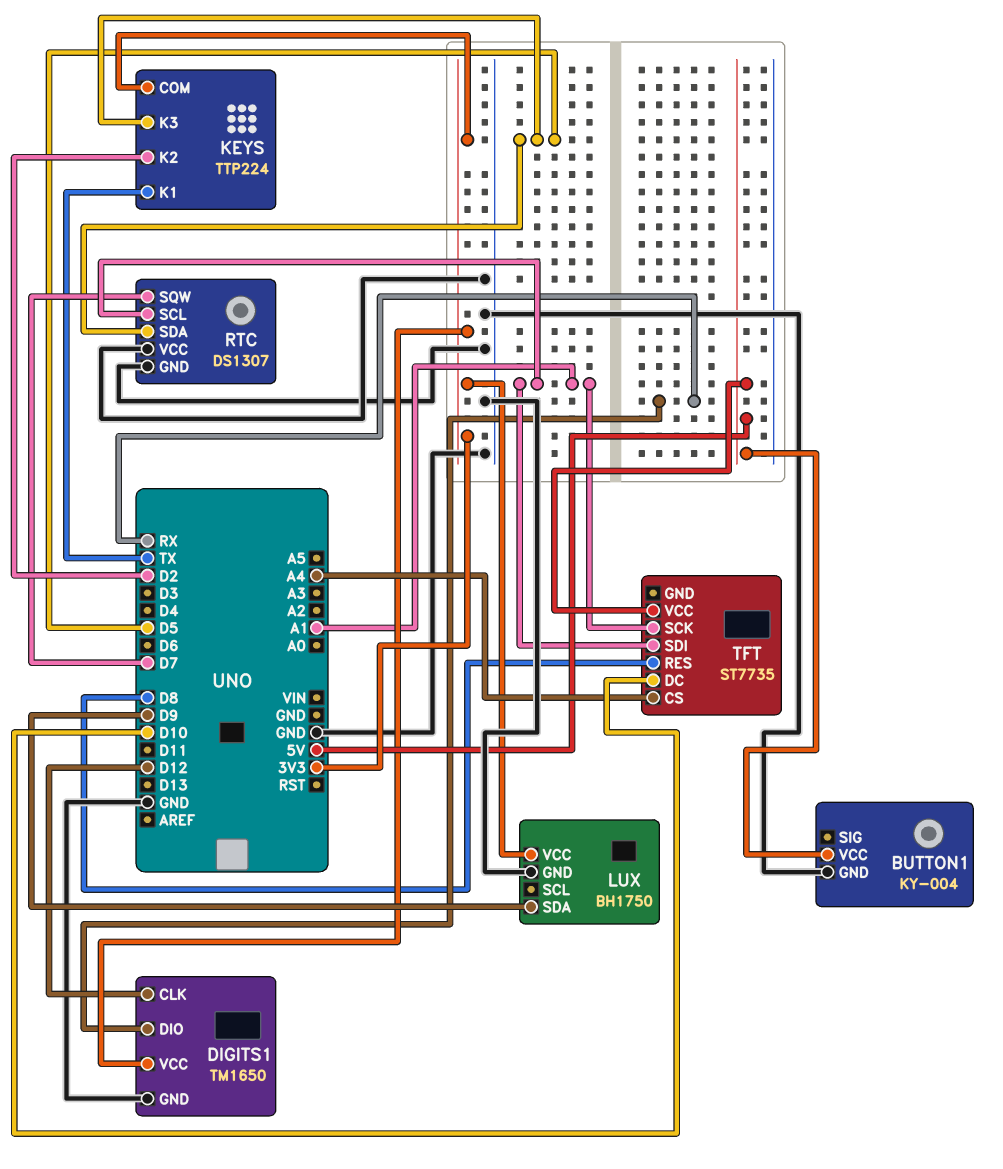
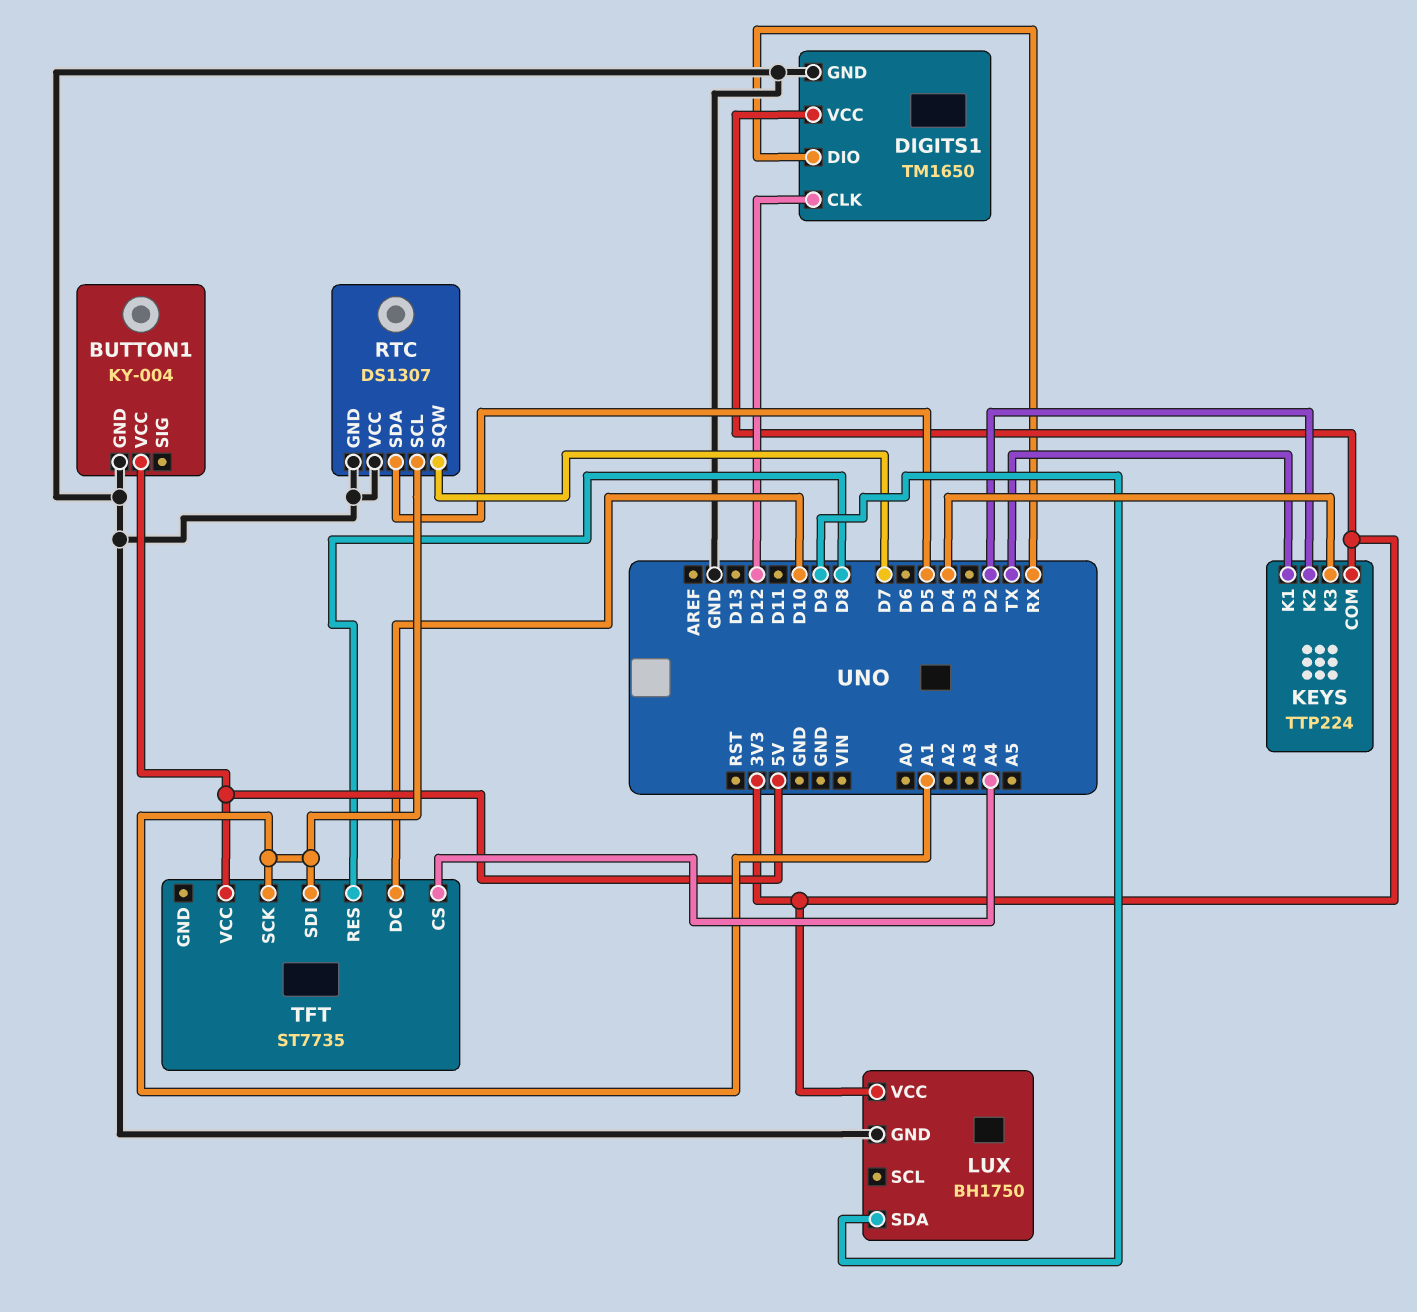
KEYS pin K3: D5 -> D4

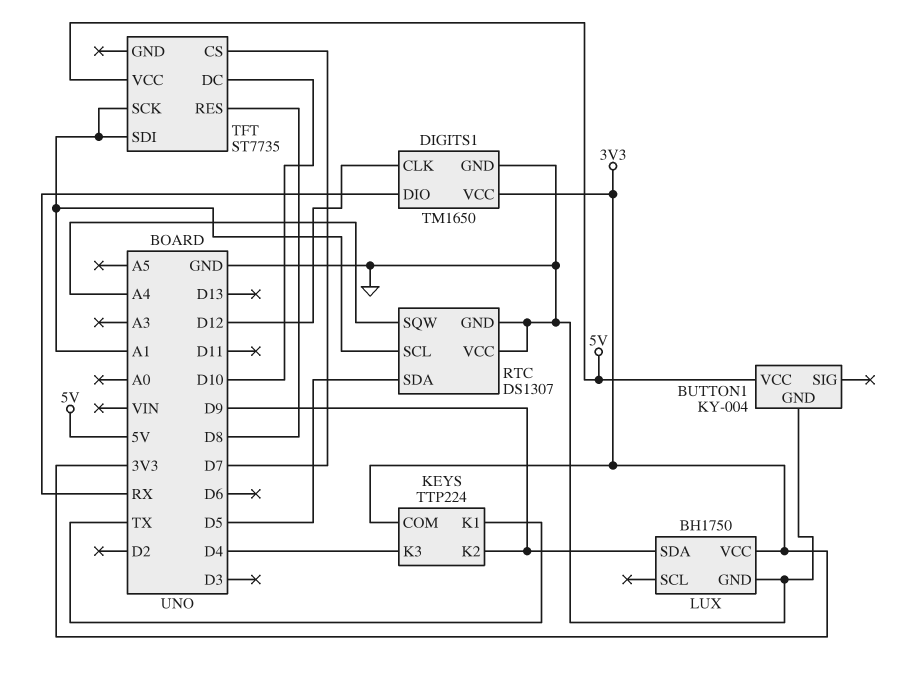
KEYS pin K2: D2 -> D9
RTC pin SQW: D7 -> A4
TFT pin CS: A4 -> D7

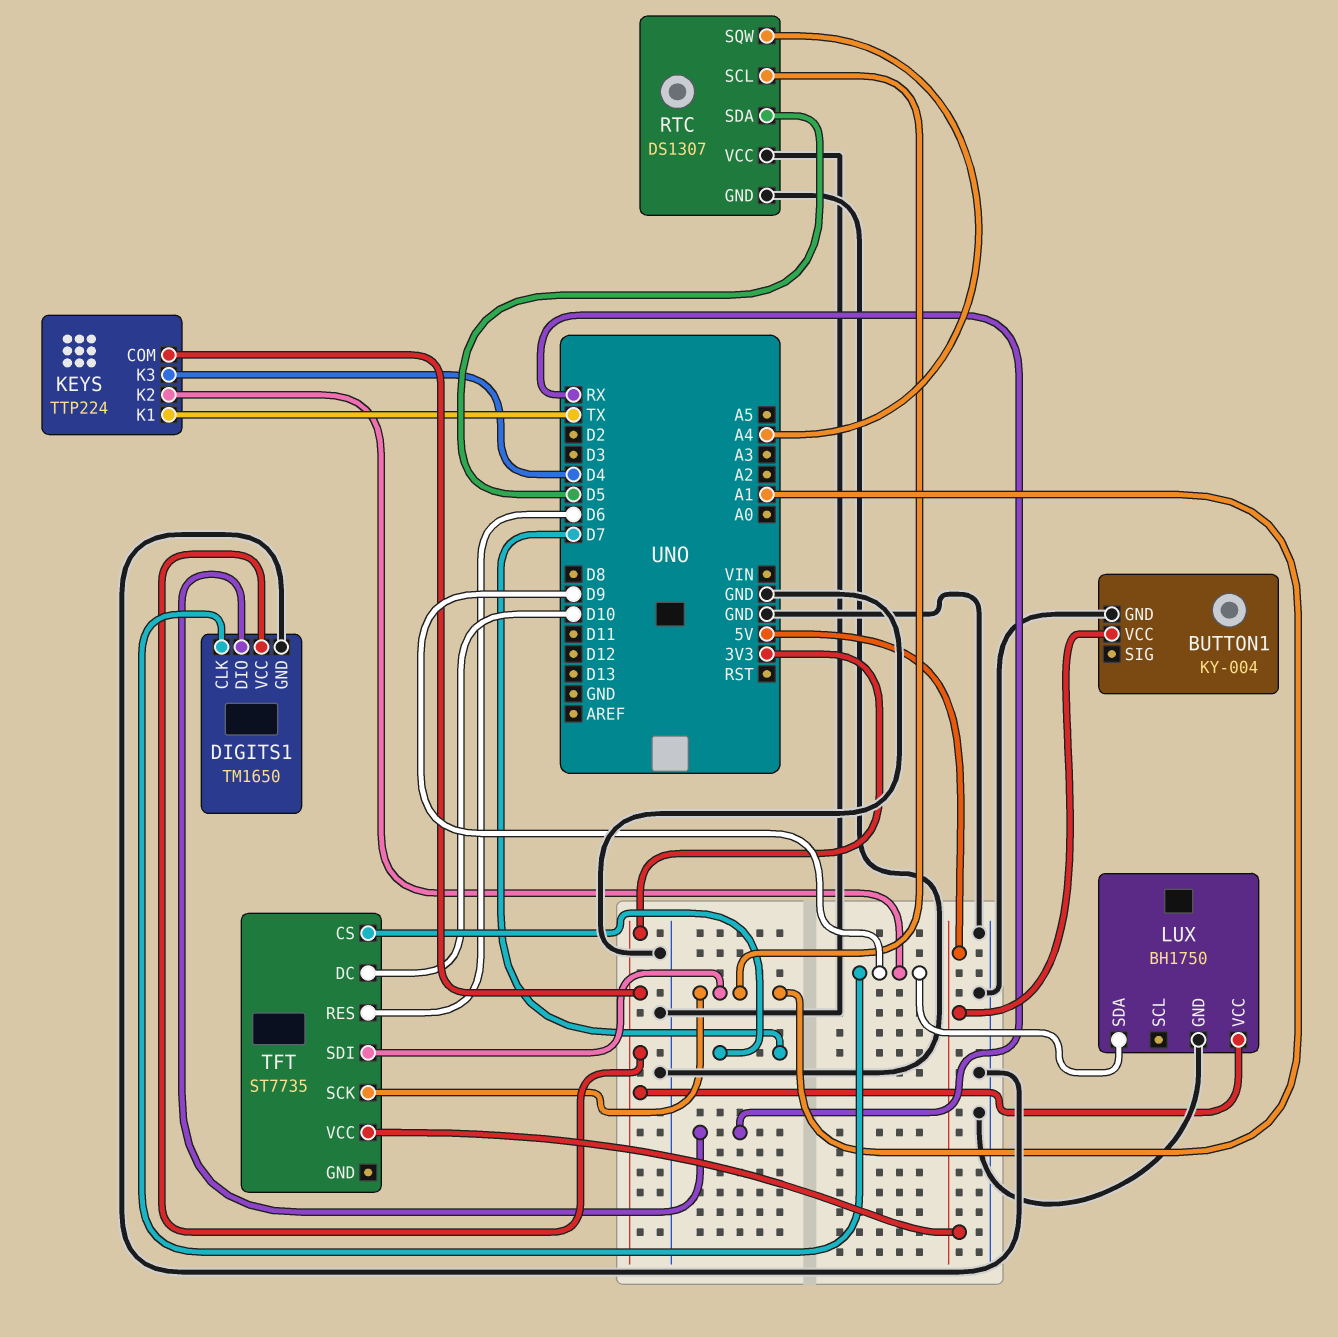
DIGITS1 pin CLK: D12 -> D9
TFT pin RES: D8 -> D6

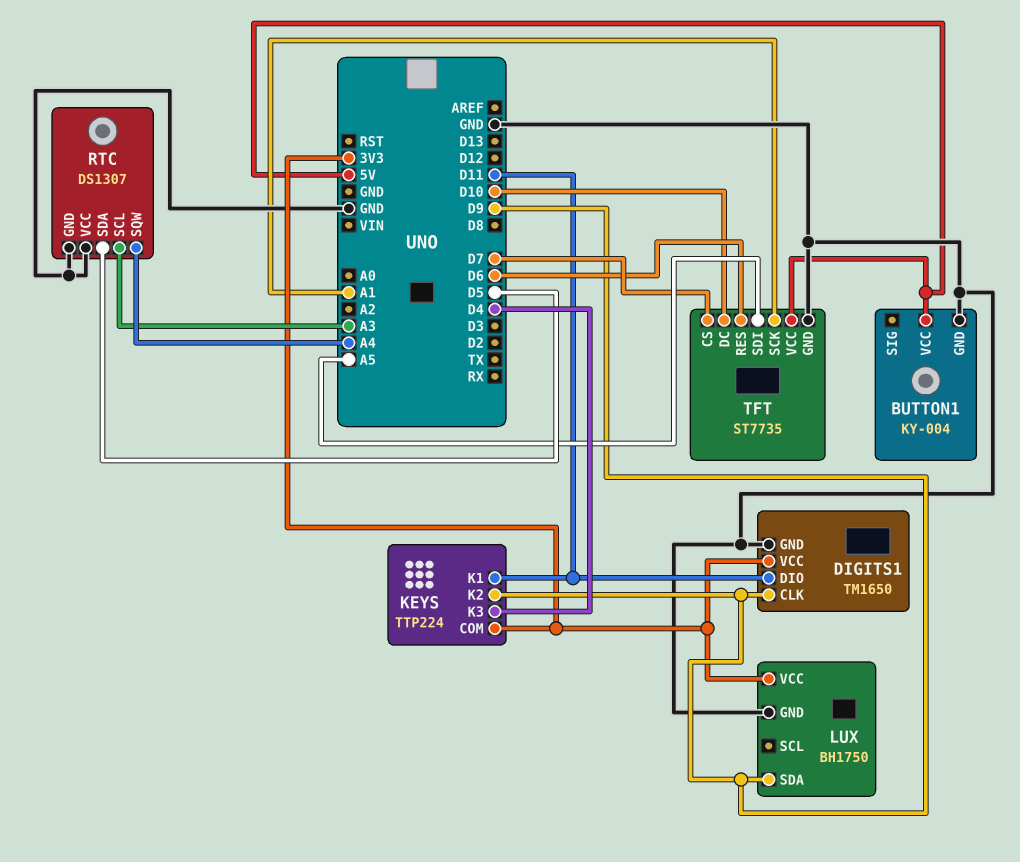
DIGITS1 pin DIO: RX -> D11
KEYS pin K1: TX -> D11
RTC pin SCL: A1 -> A3
TFT pin GND: none -> GND
TFT pin SDI: A1 -> A5

